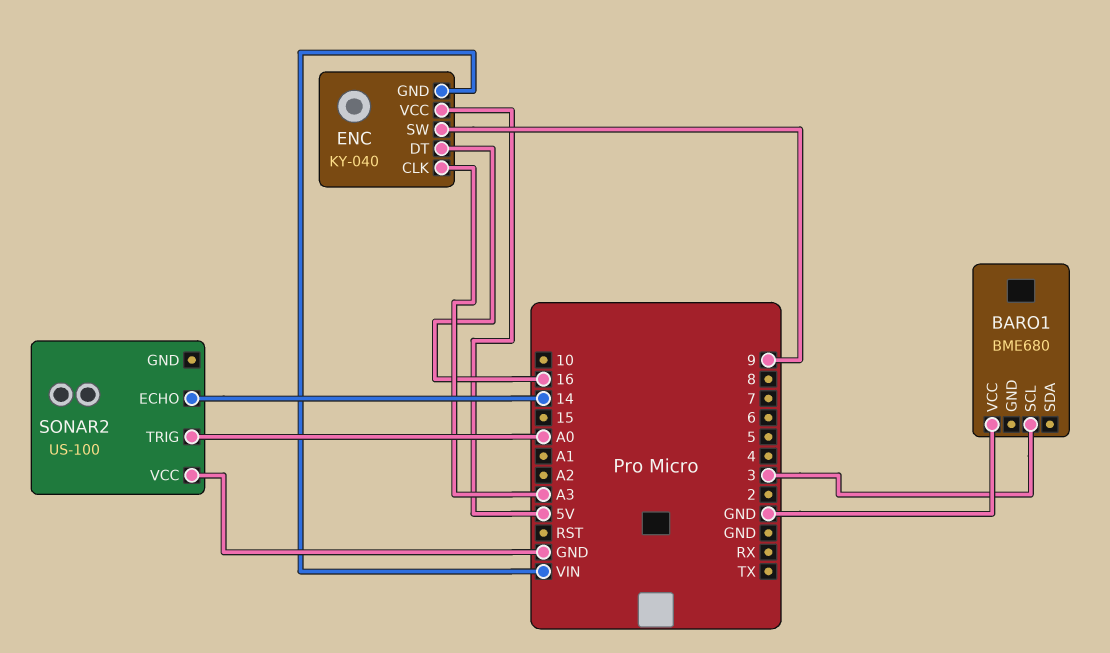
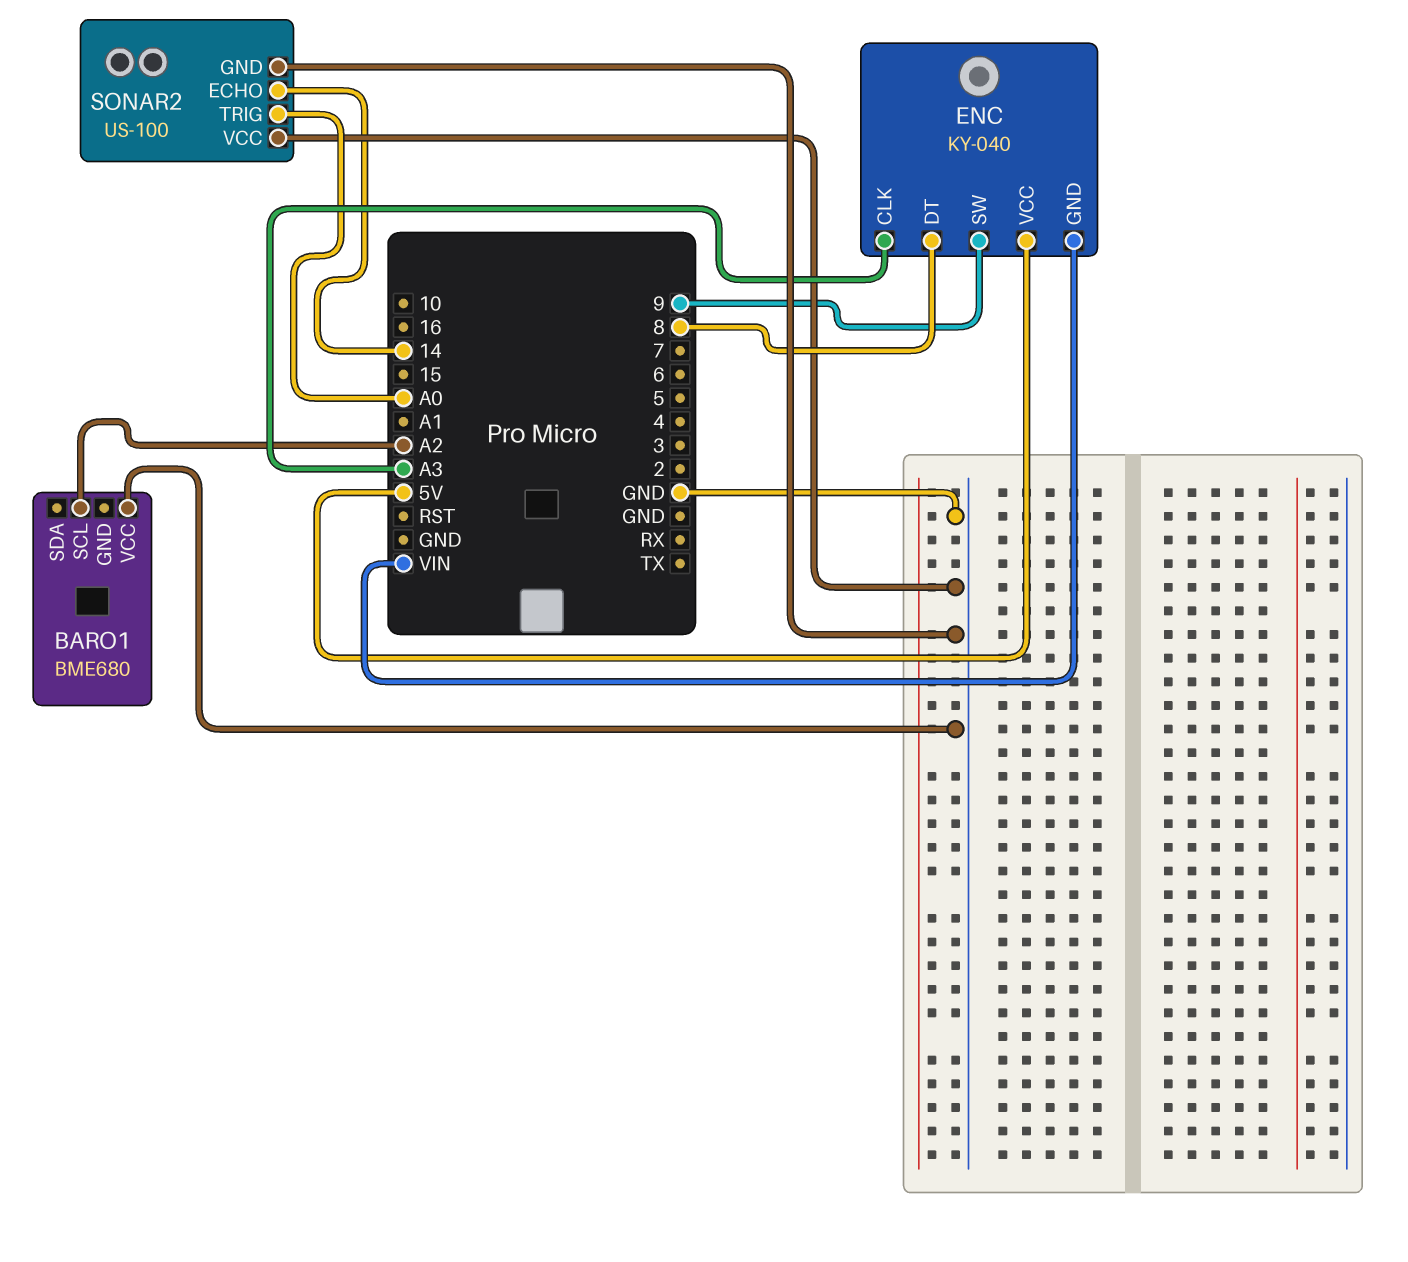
BARO1 pin SCL: 3 -> A2
ENC pin DT: 16 -> 8
SONAR2 pin GND: none -> GND

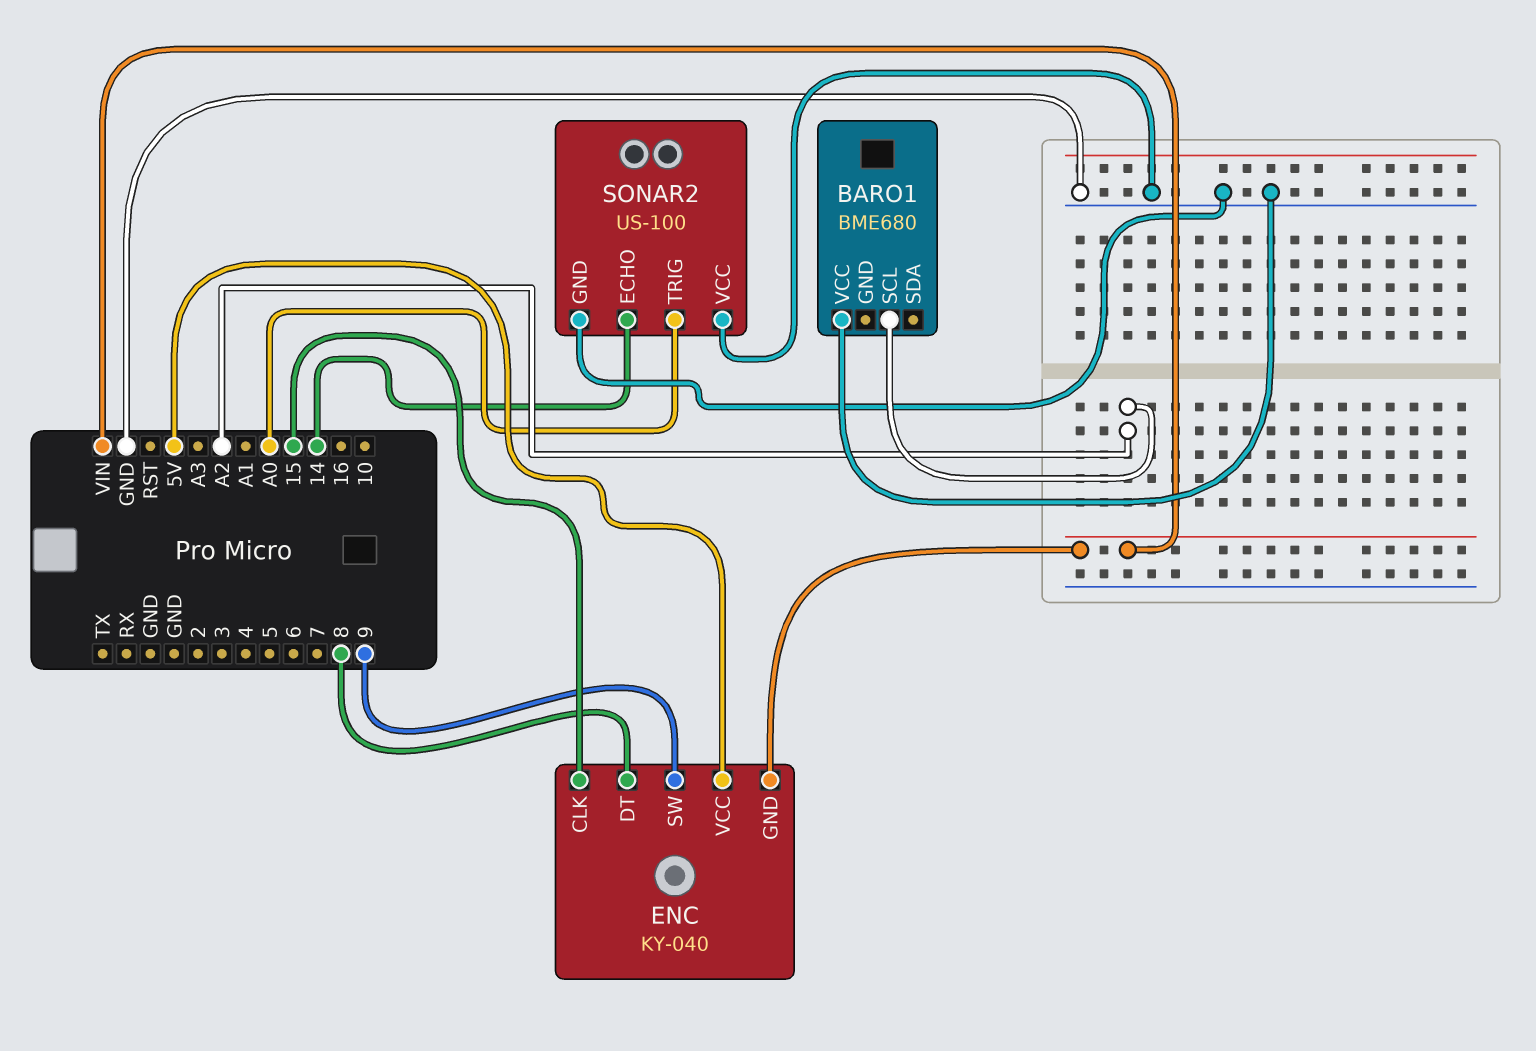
ENC pin CLK: A3 -> 15

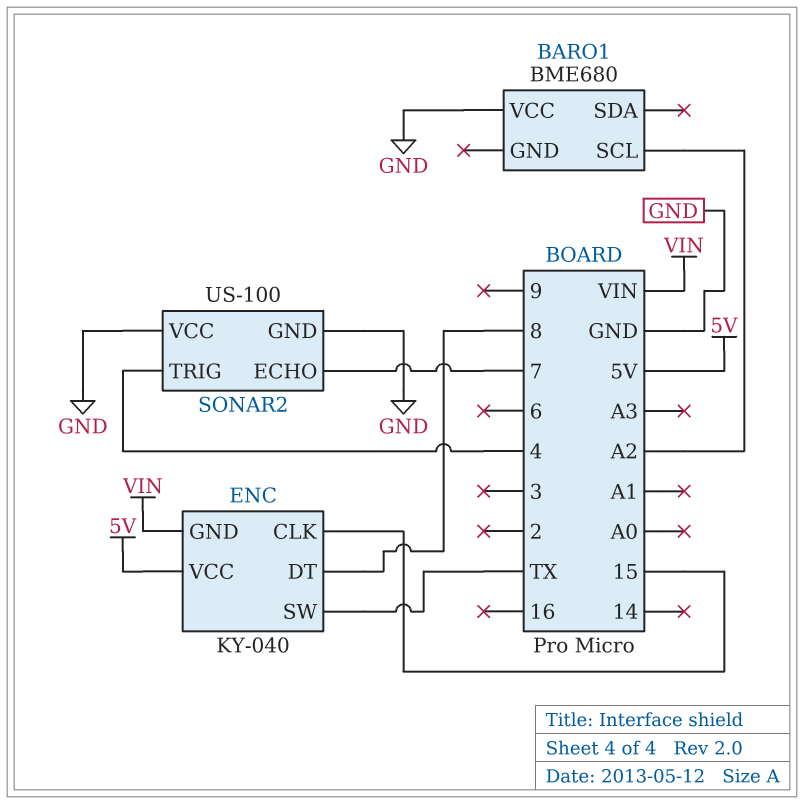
ENC pin SW: 9 -> TX
SONAR2 pin ECHO: 14 -> 7
SONAR2 pin TRIG: A0 -> 4

